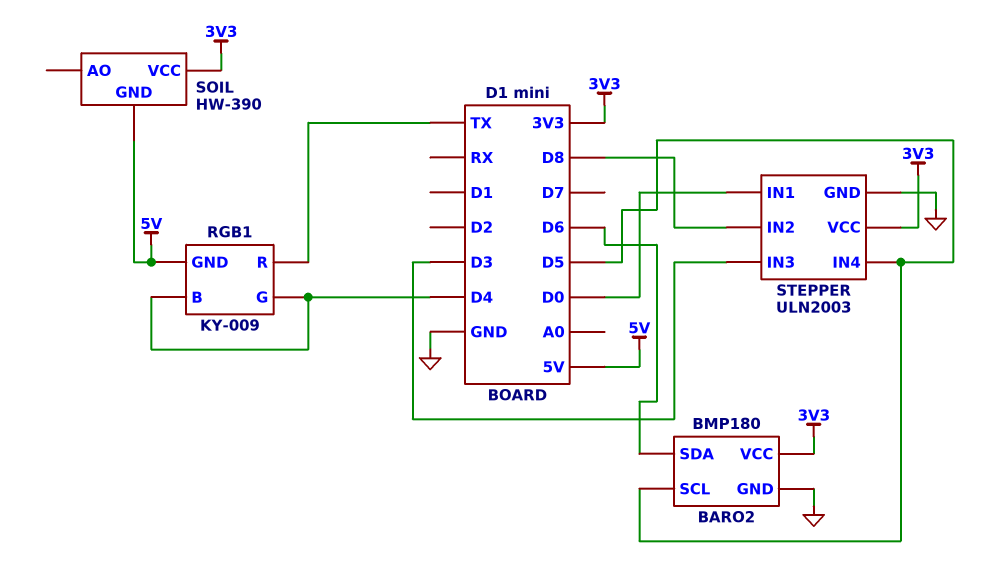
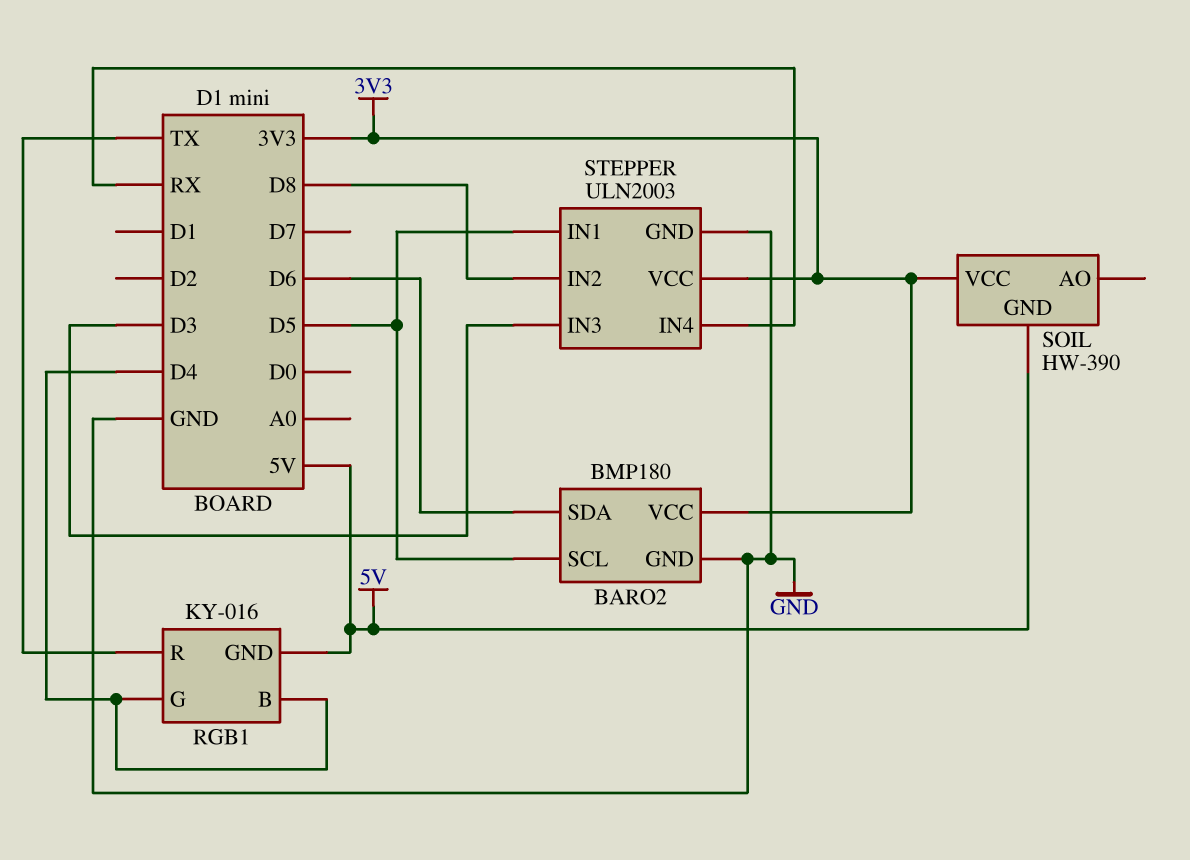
RGB1: KY-009 -> KY-016
STEPPER pin IN1: D0 -> D5
STEPPER pin IN4: D5 -> RX

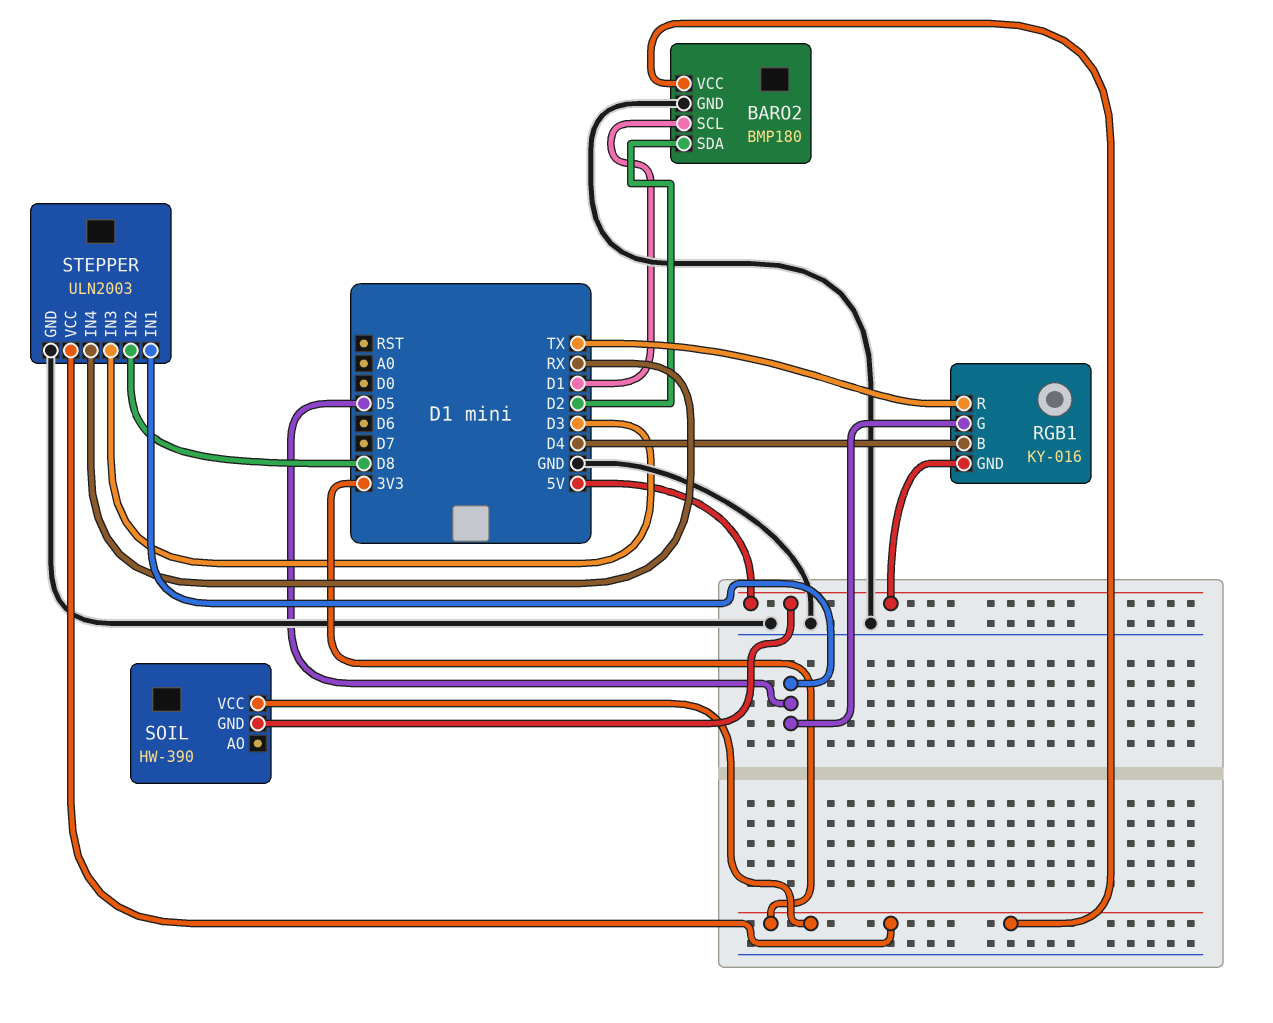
BARO2 pin SCL: D5 -> D1
BARO2 pin SDA: D6 -> D2
RGB1 pin G: D4 -> D5

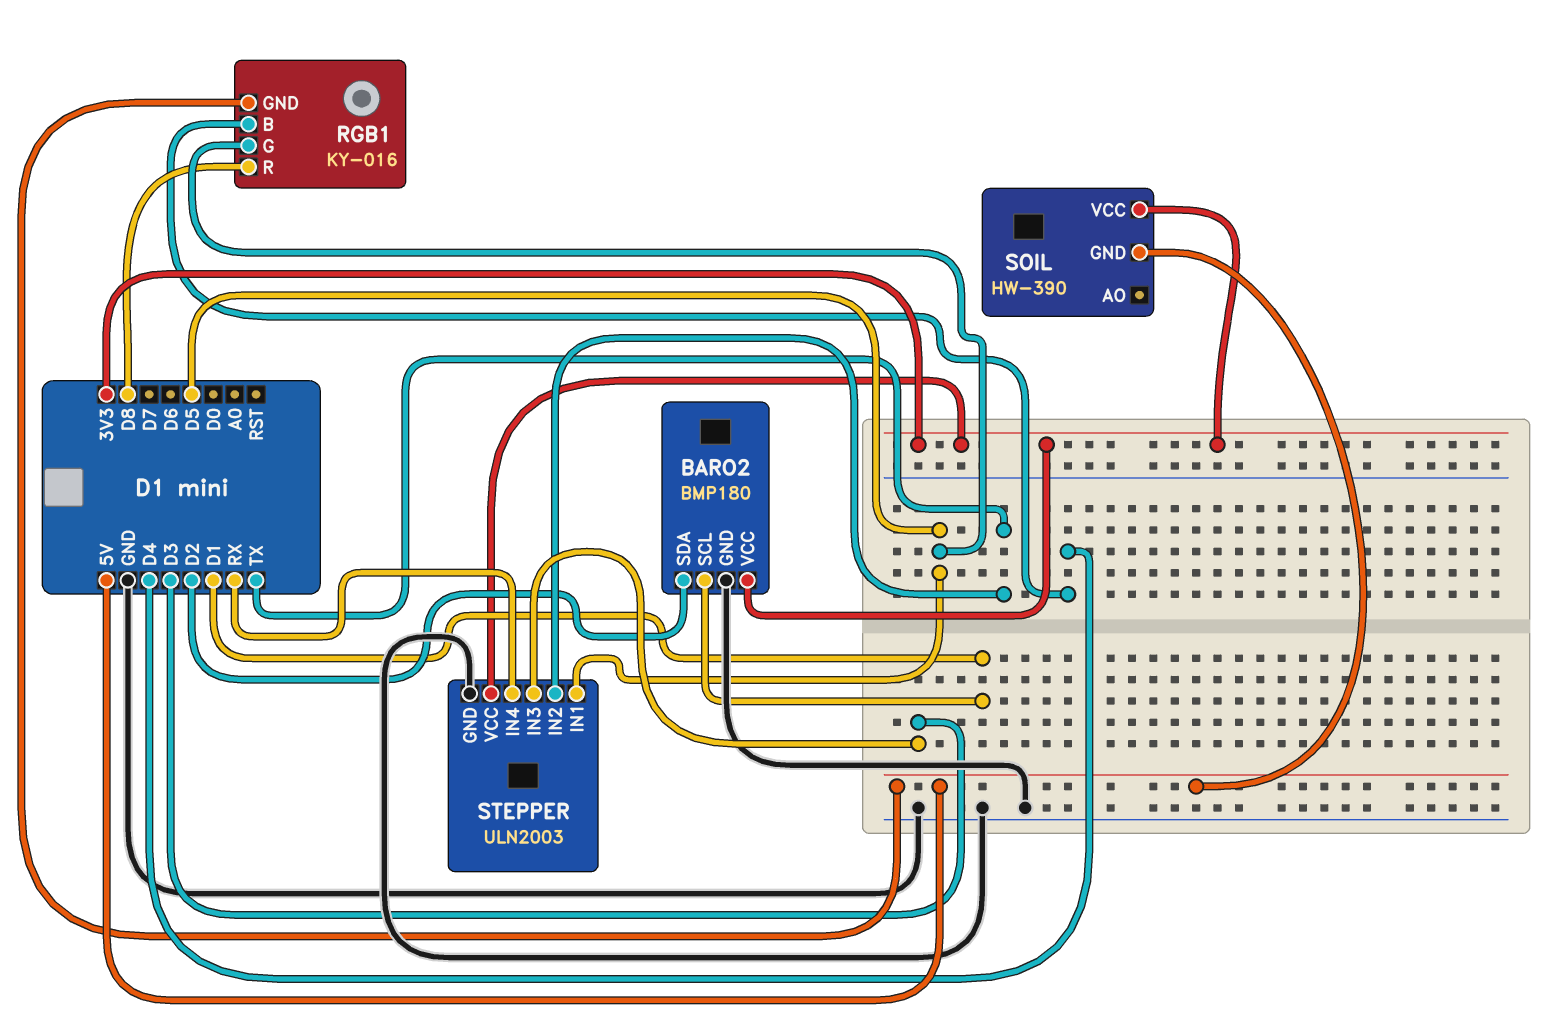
RGB1 pin R: TX -> D8
STEPPER pin IN2: D8 -> TX

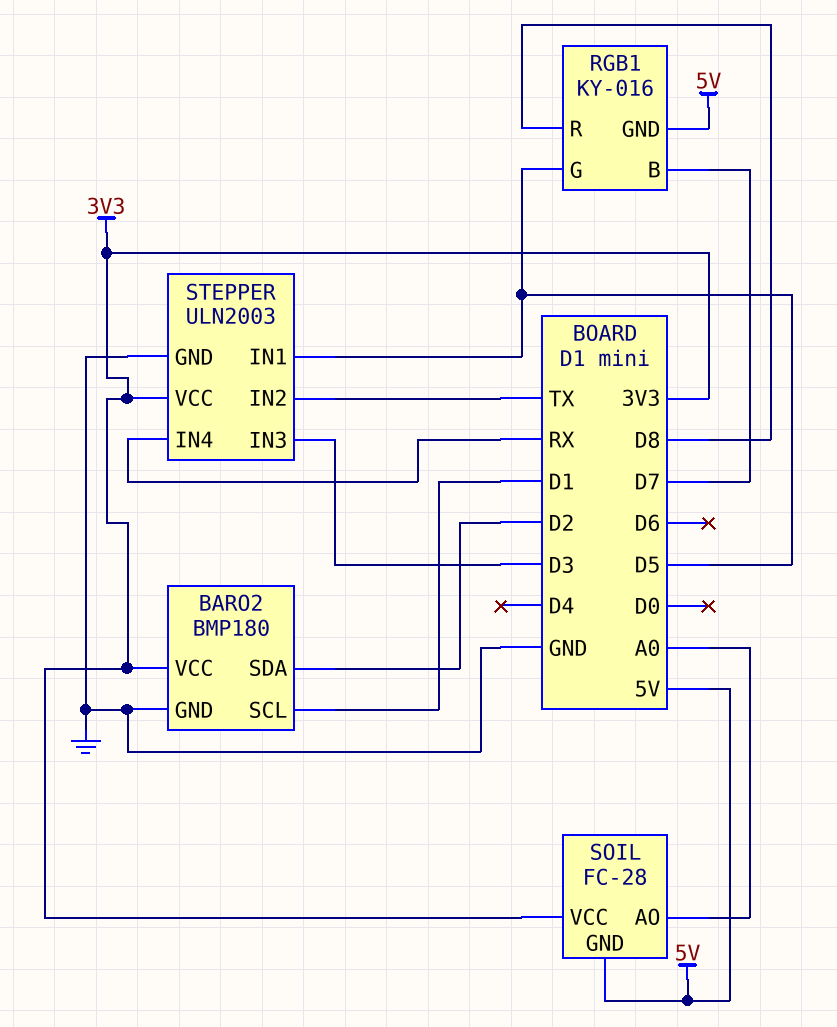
RGB1 pin B: D4 -> D7
SOIL: HW-390 -> FC-28
SOIL pin AO: none -> A0

